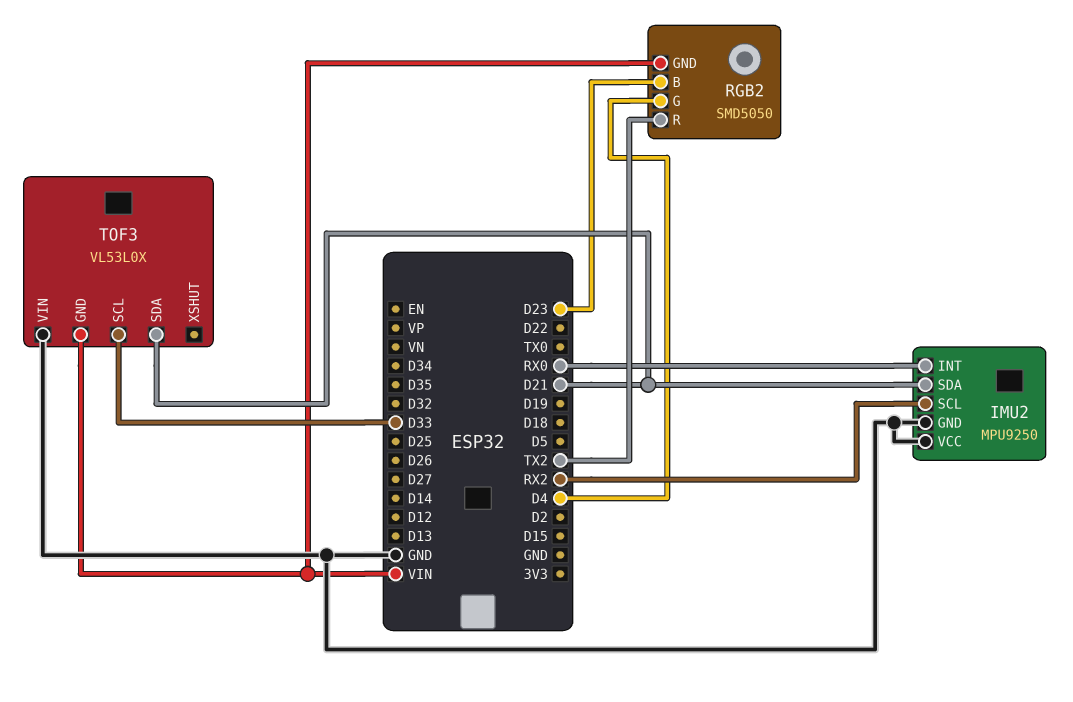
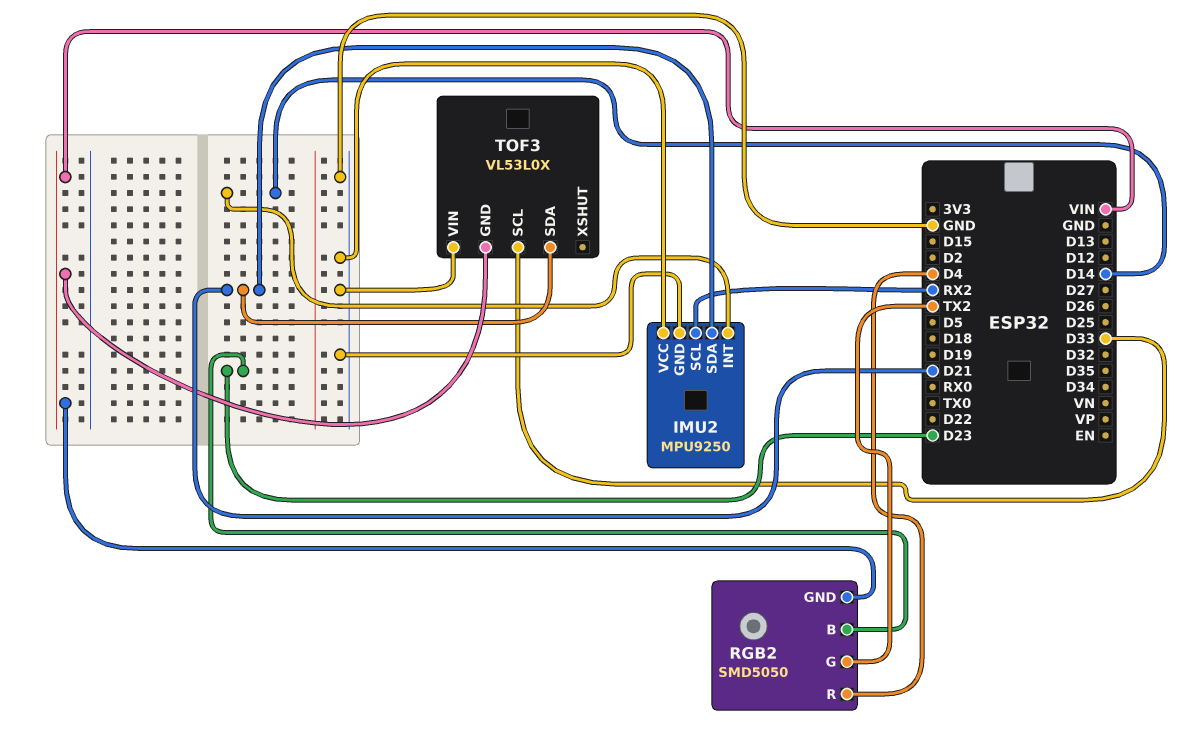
IMU2 pin INT: RX0 -> D14
RGB2 pin G: D4 -> TX2
RGB2 pin R: TX2 -> D4

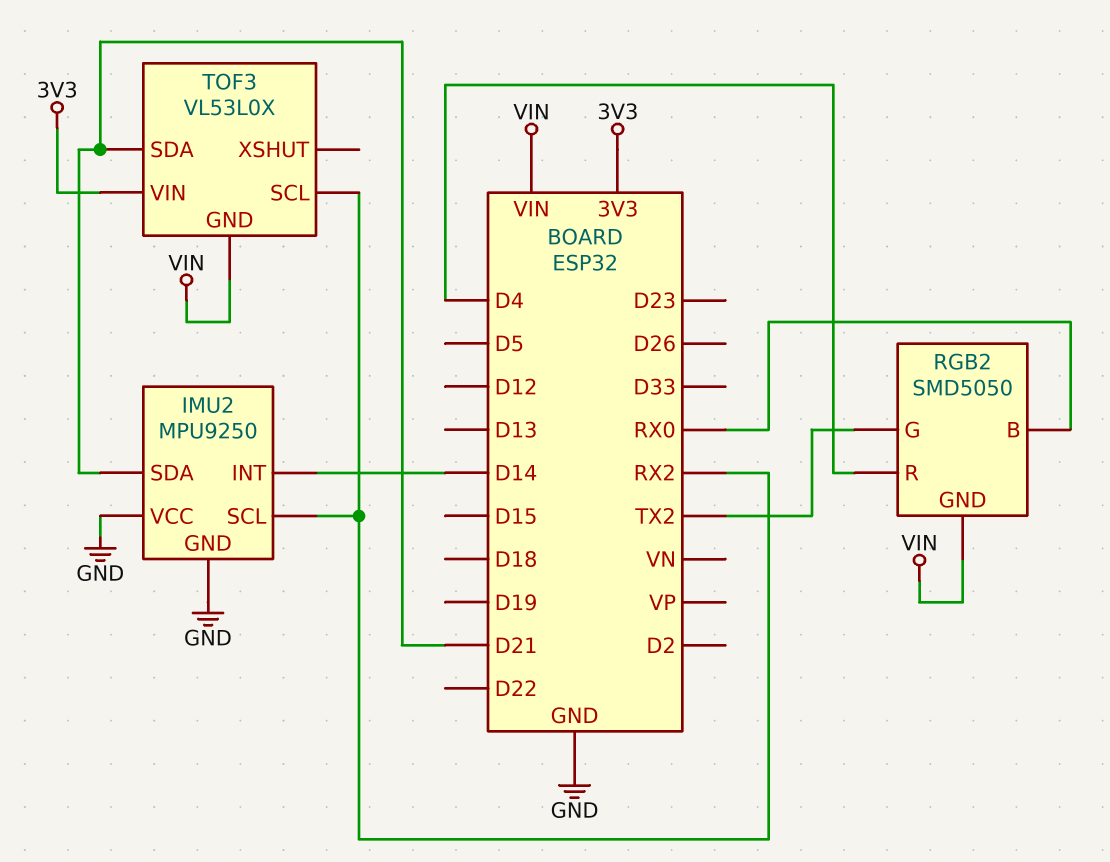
RGB2 pin B: D23 -> RX0
TOF3 pin SCL: D33 -> RX2
TOF3 pin VIN: GND -> 3V3

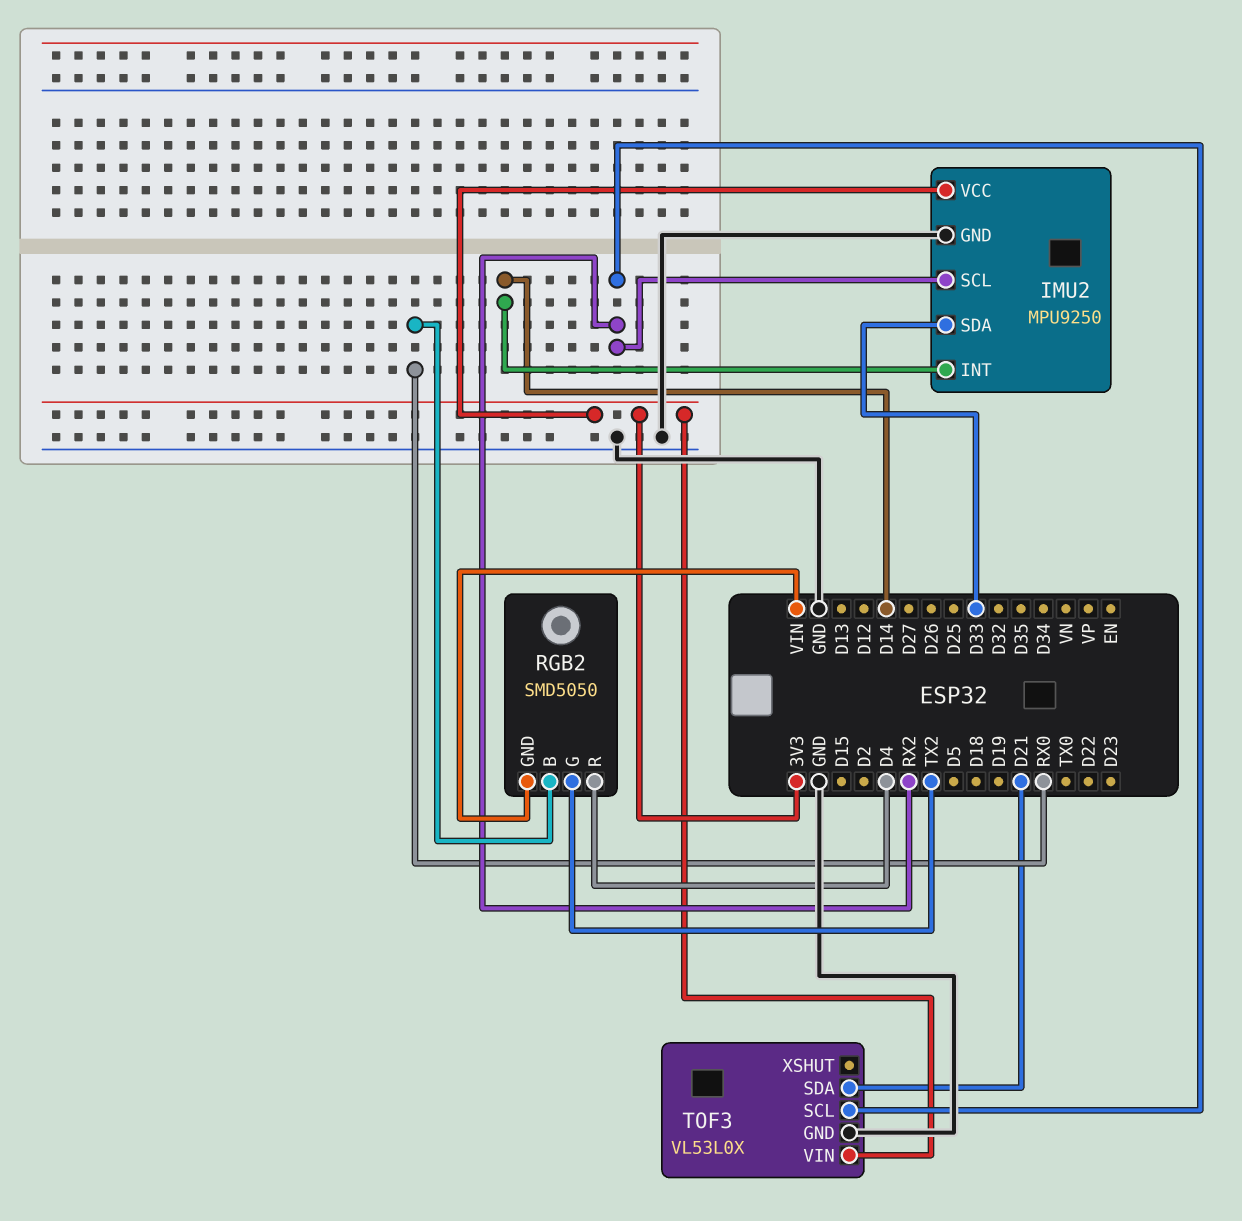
IMU2 pin SDA: D21 -> D33
IMU2 pin VCC: GND -> 3V3
TOF3 pin GND: VIN -> GND

